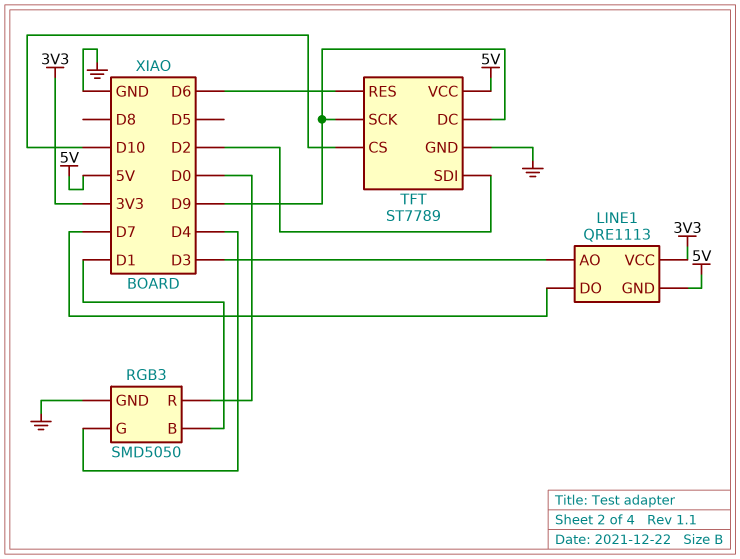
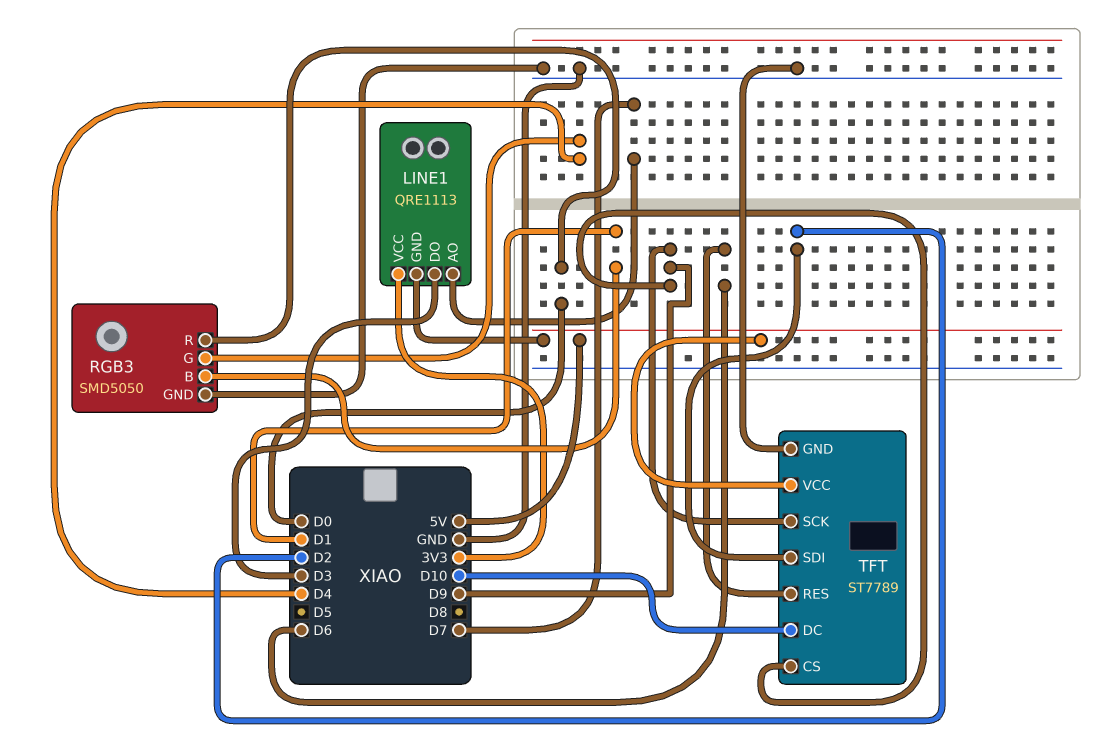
LINE1 pin AO: D3 -> D7
LINE1 pin DO: D7 -> D3
TFT pin CS: D10 -> D9
TFT pin DC: D9 -> D10

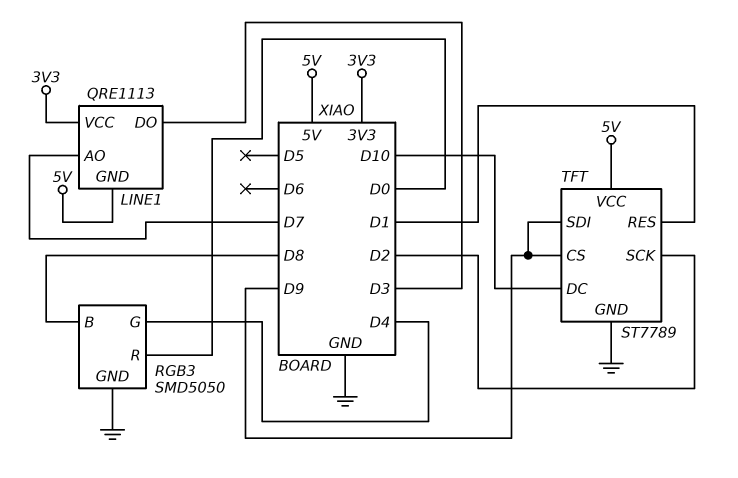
RGB3 pin B: D1 -> D8
TFT pin RES: D6 -> D1
TFT pin SCK: D9 -> D2
TFT pin SDI: D2 -> D9

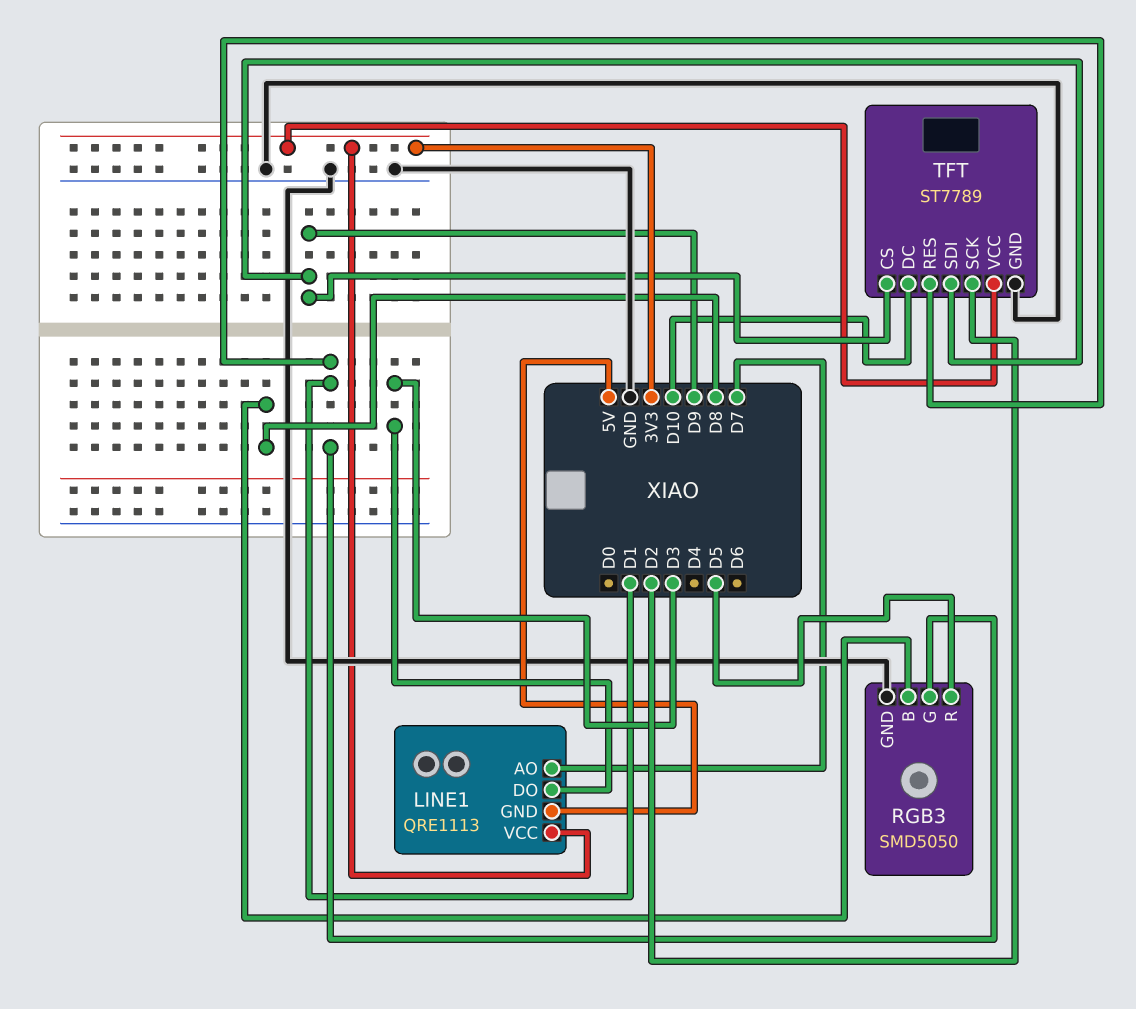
RGB3 pin G: D4 -> D1
RGB3 pin R: D0 -> D5
TFT pin VCC: 5V -> 3V3

